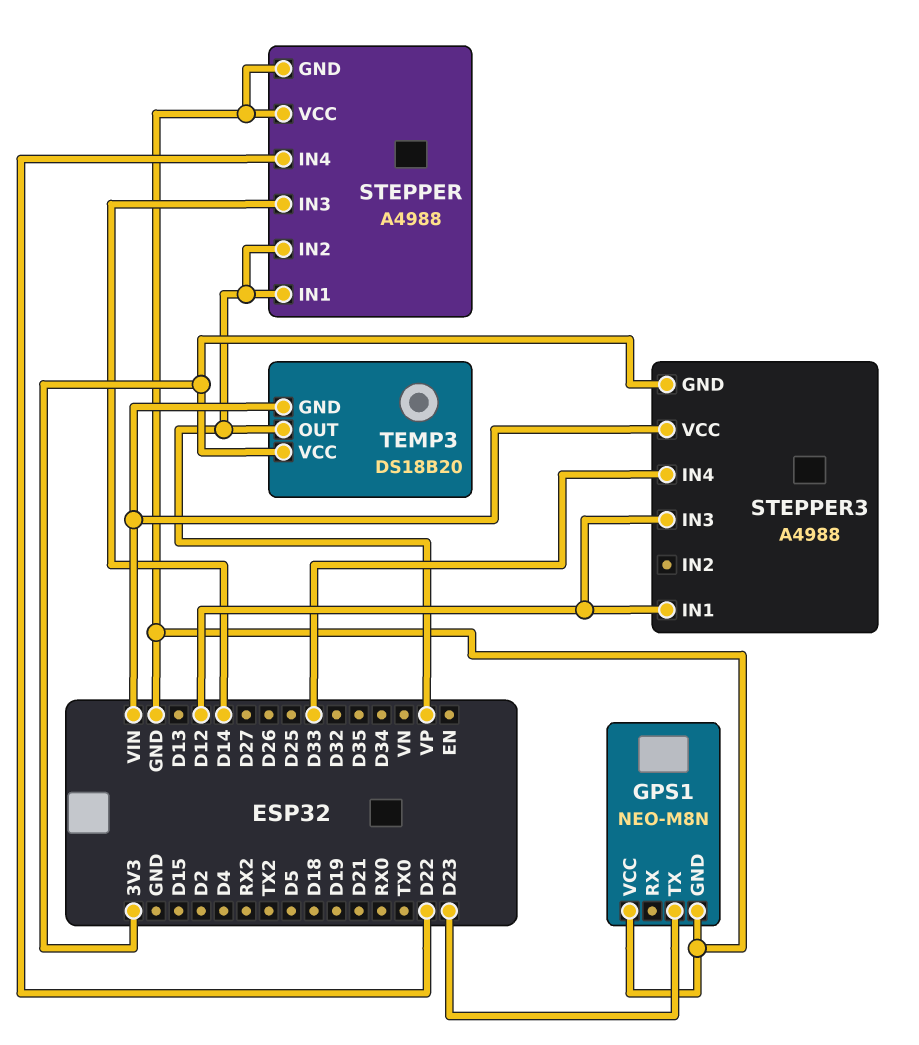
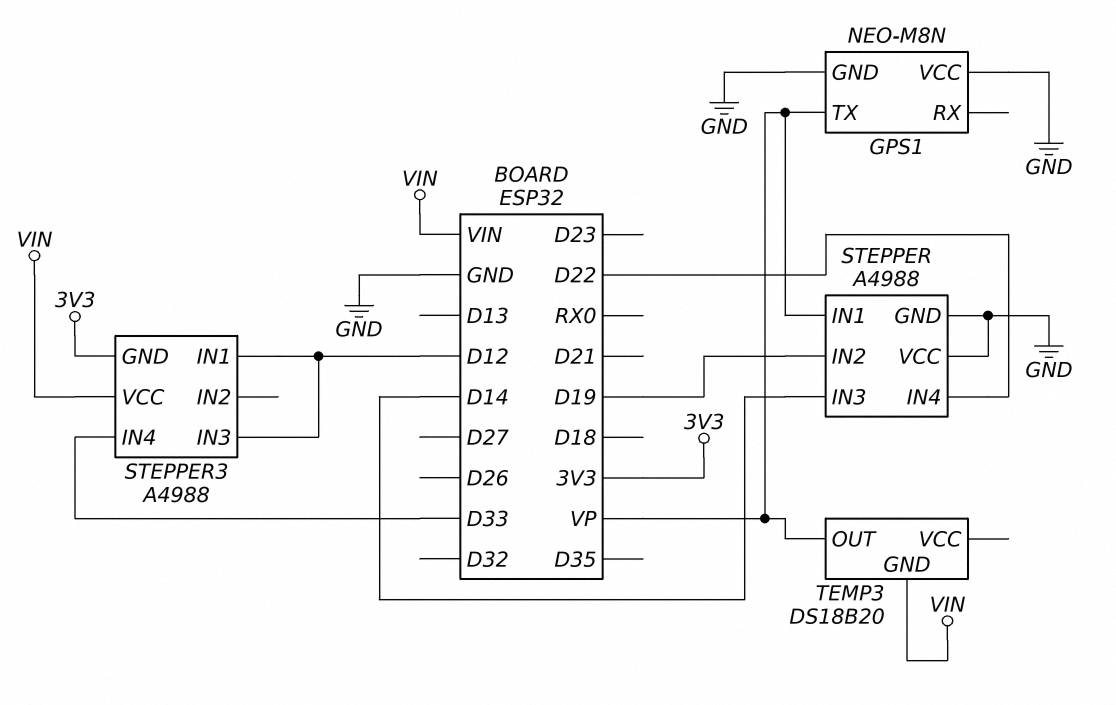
GPS1 pin TX: D23 -> VP
STEPPER pin IN2: VP -> D19
TEMP3 pin VCC: 3V3 -> none

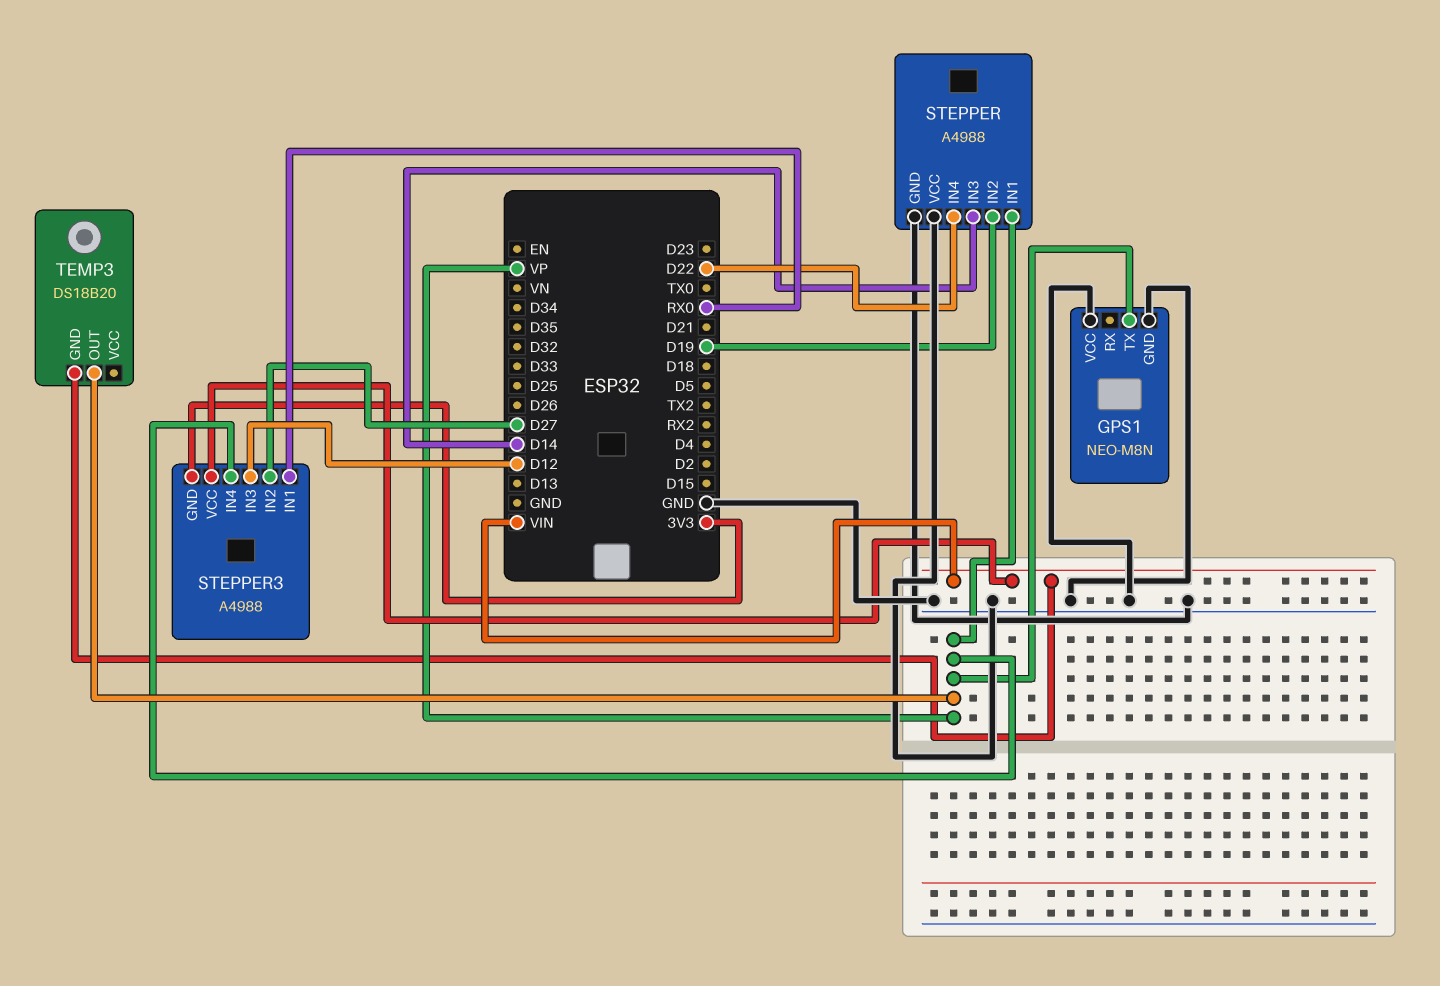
STEPPER3 pin IN1: D12 -> RX0
STEPPER3 pin IN2: none -> D27
STEPPER3 pin IN4: D33 -> VP

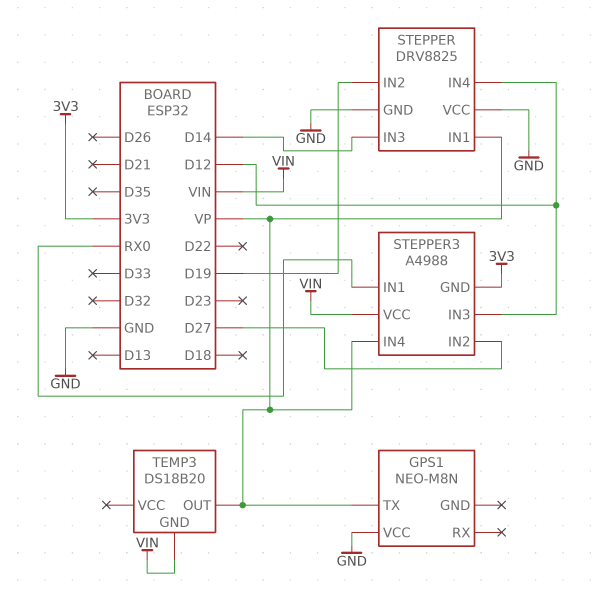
GPS1 pin GND: GND -> none
STEPPER: A4988 -> DRV8825
STEPPER pin IN4: D22 -> D12

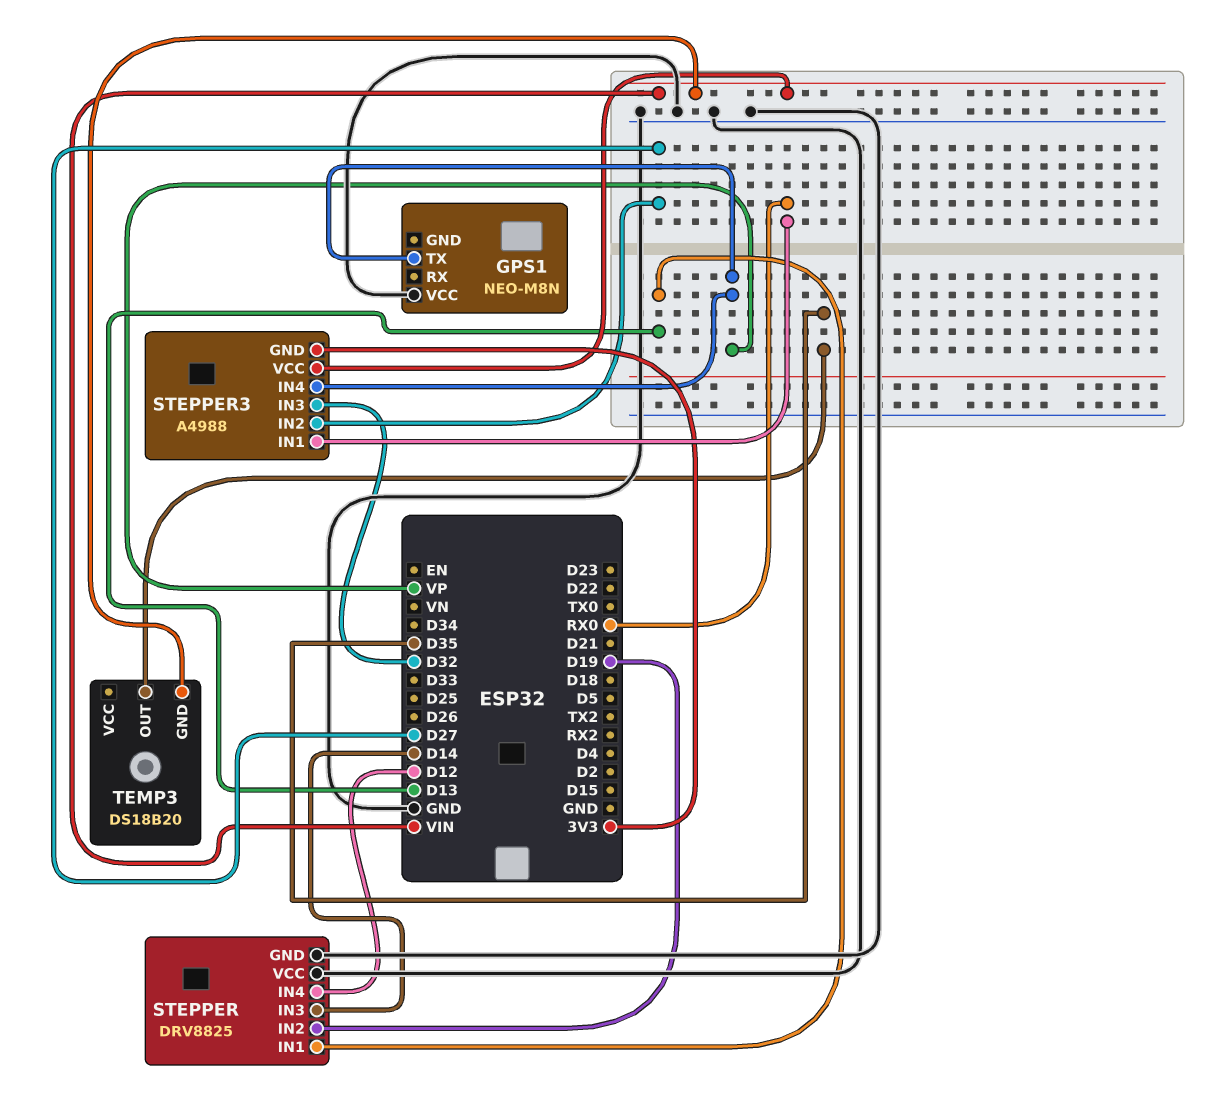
STEPPER pin IN1: VP -> D13
STEPPER3 pin IN3: D12 -> D32
TEMP3 pin OUT: VP -> D35

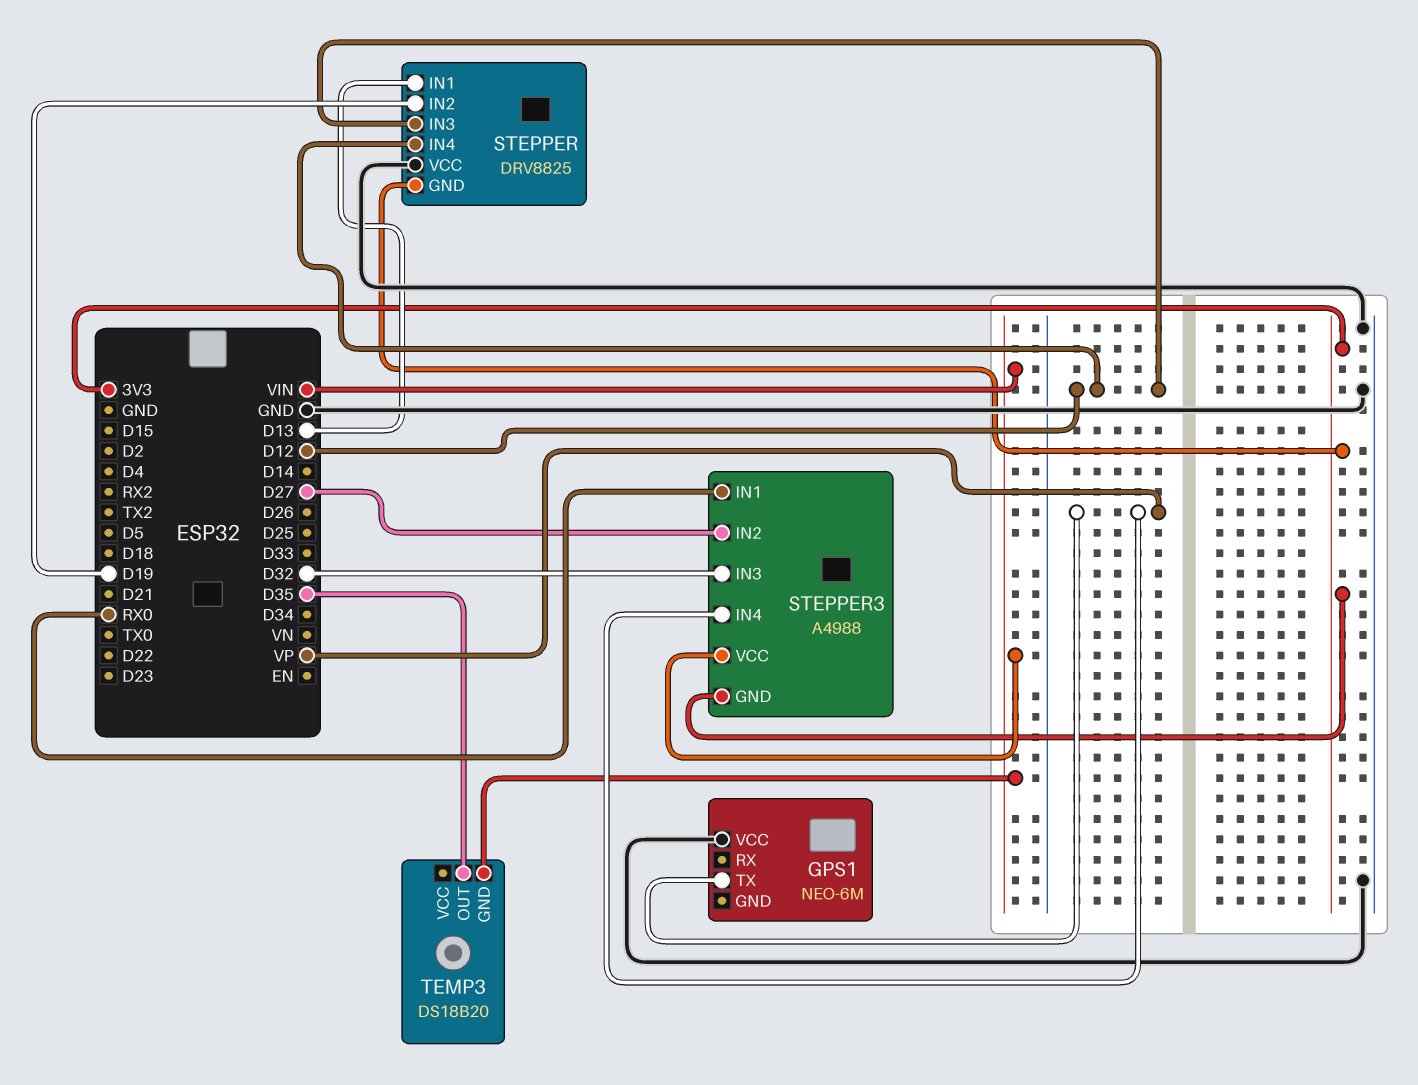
GPS1: NEO-M8N -> NEO-6M
STEPPER pin GND: GND -> 3V3
STEPPER pin IN3: D14 -> D12

